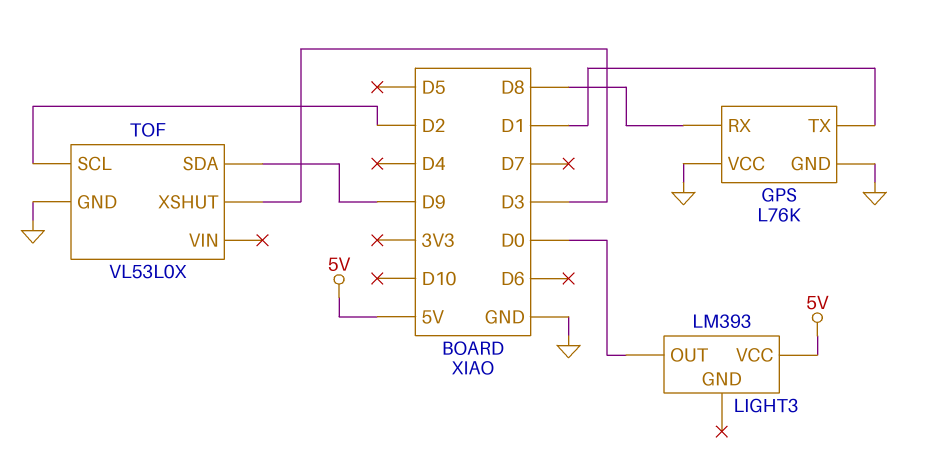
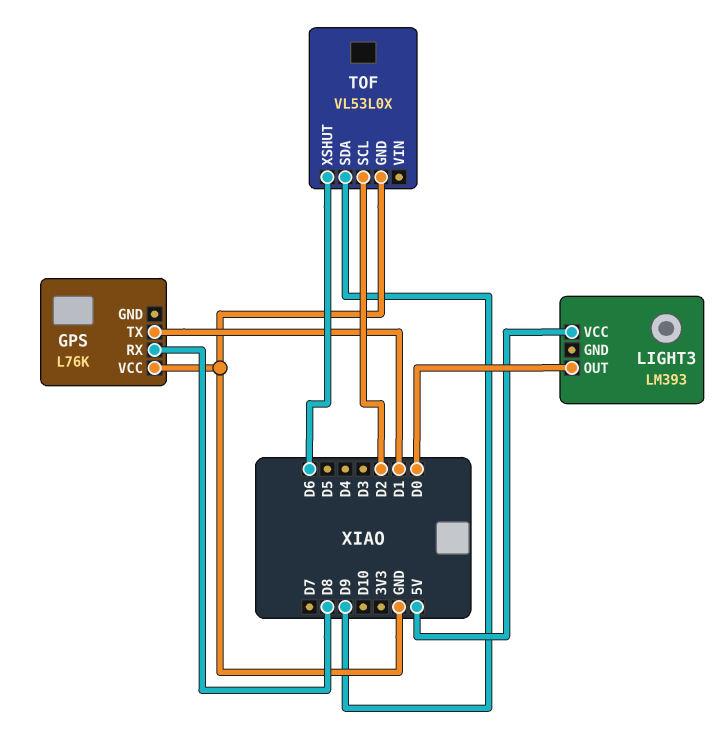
GPS pin GND: GND -> none
TOF pin XSHUT: D3 -> D6

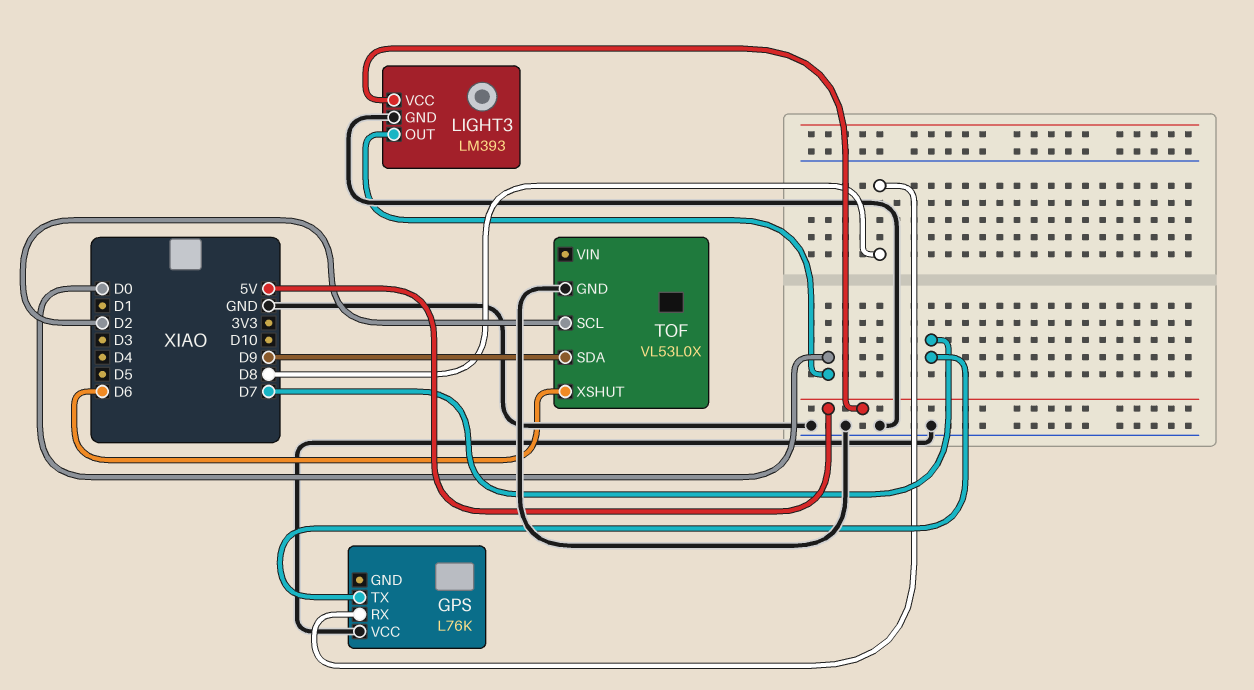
GPS pin TX: D1 -> D7
LIGHT3 pin GND: none -> GND

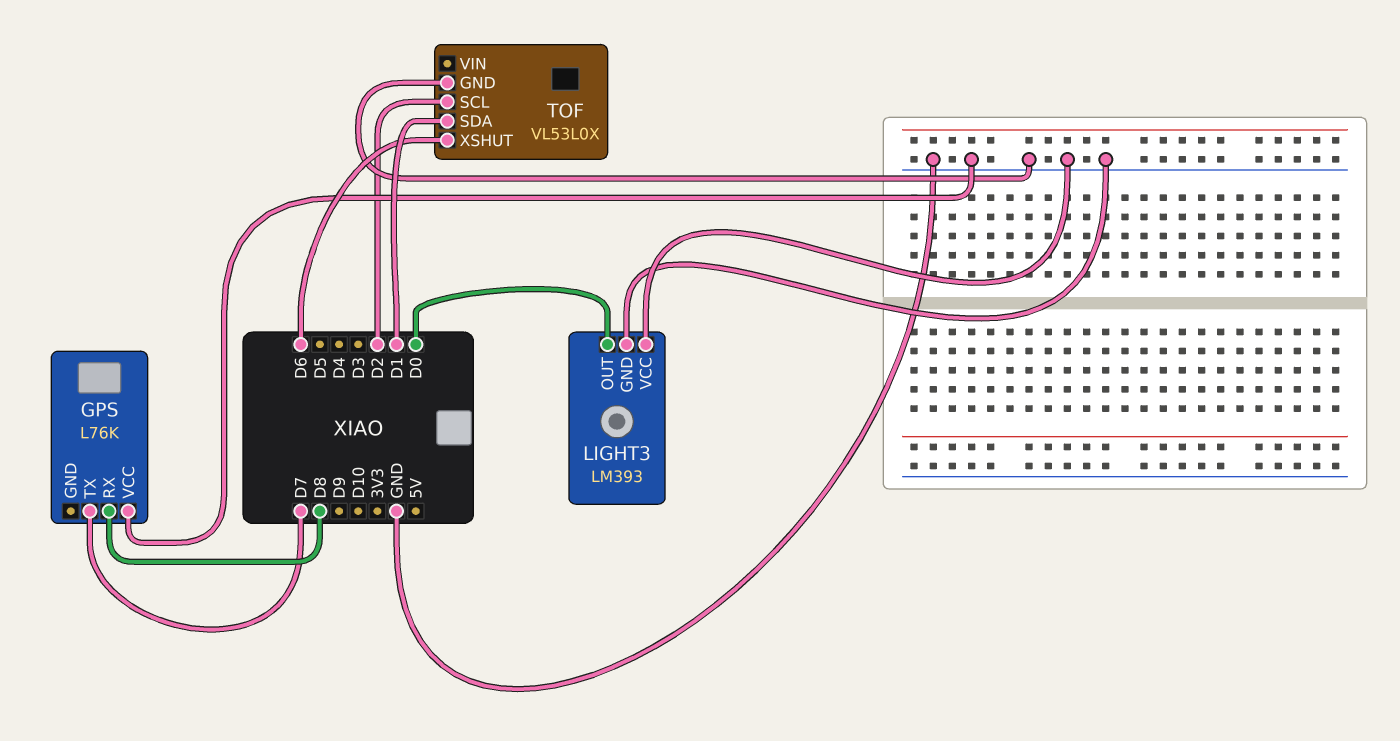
LIGHT3 pin VCC: 5V -> GND
TOF pin SDA: D9 -> D1

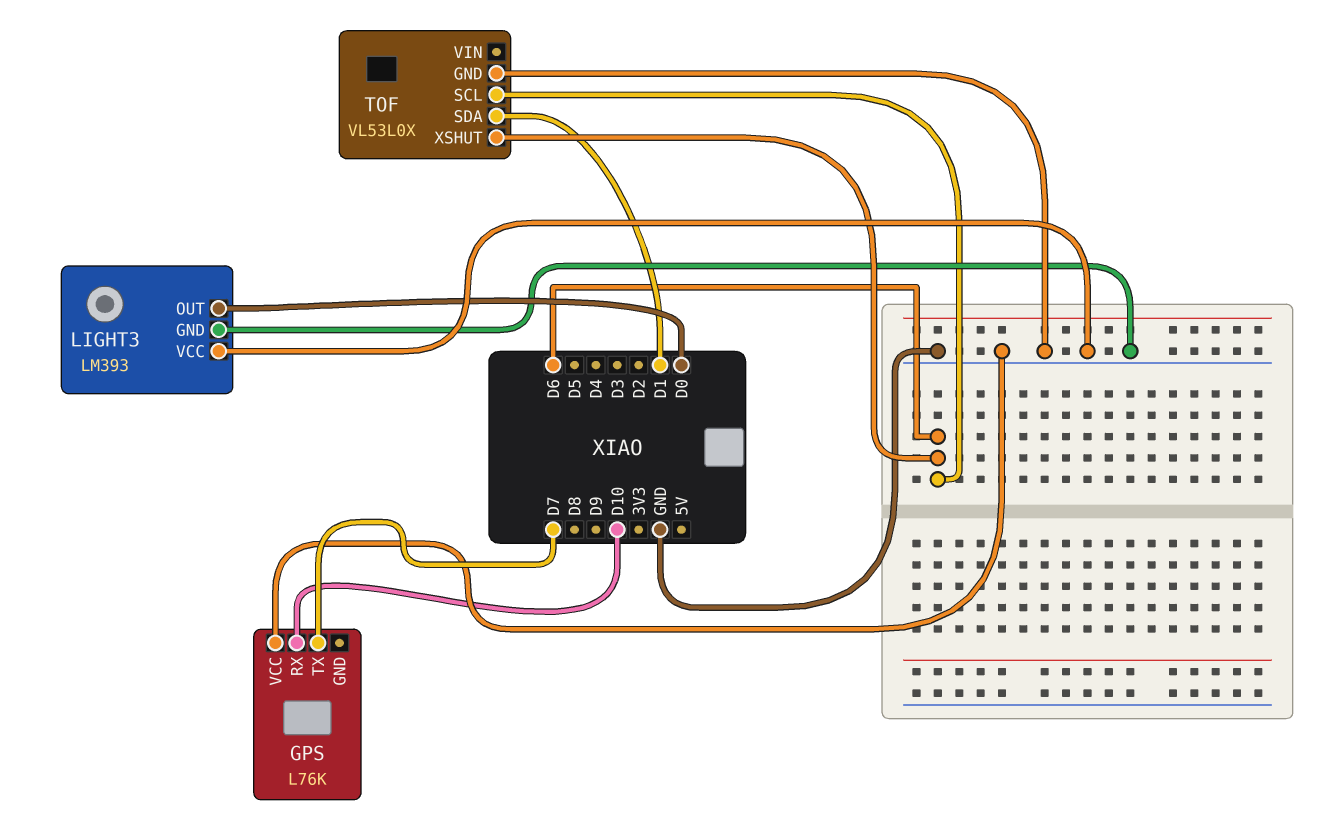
GPS pin RX: D8 -> D10
TOF pin SCL: D2 -> D6

